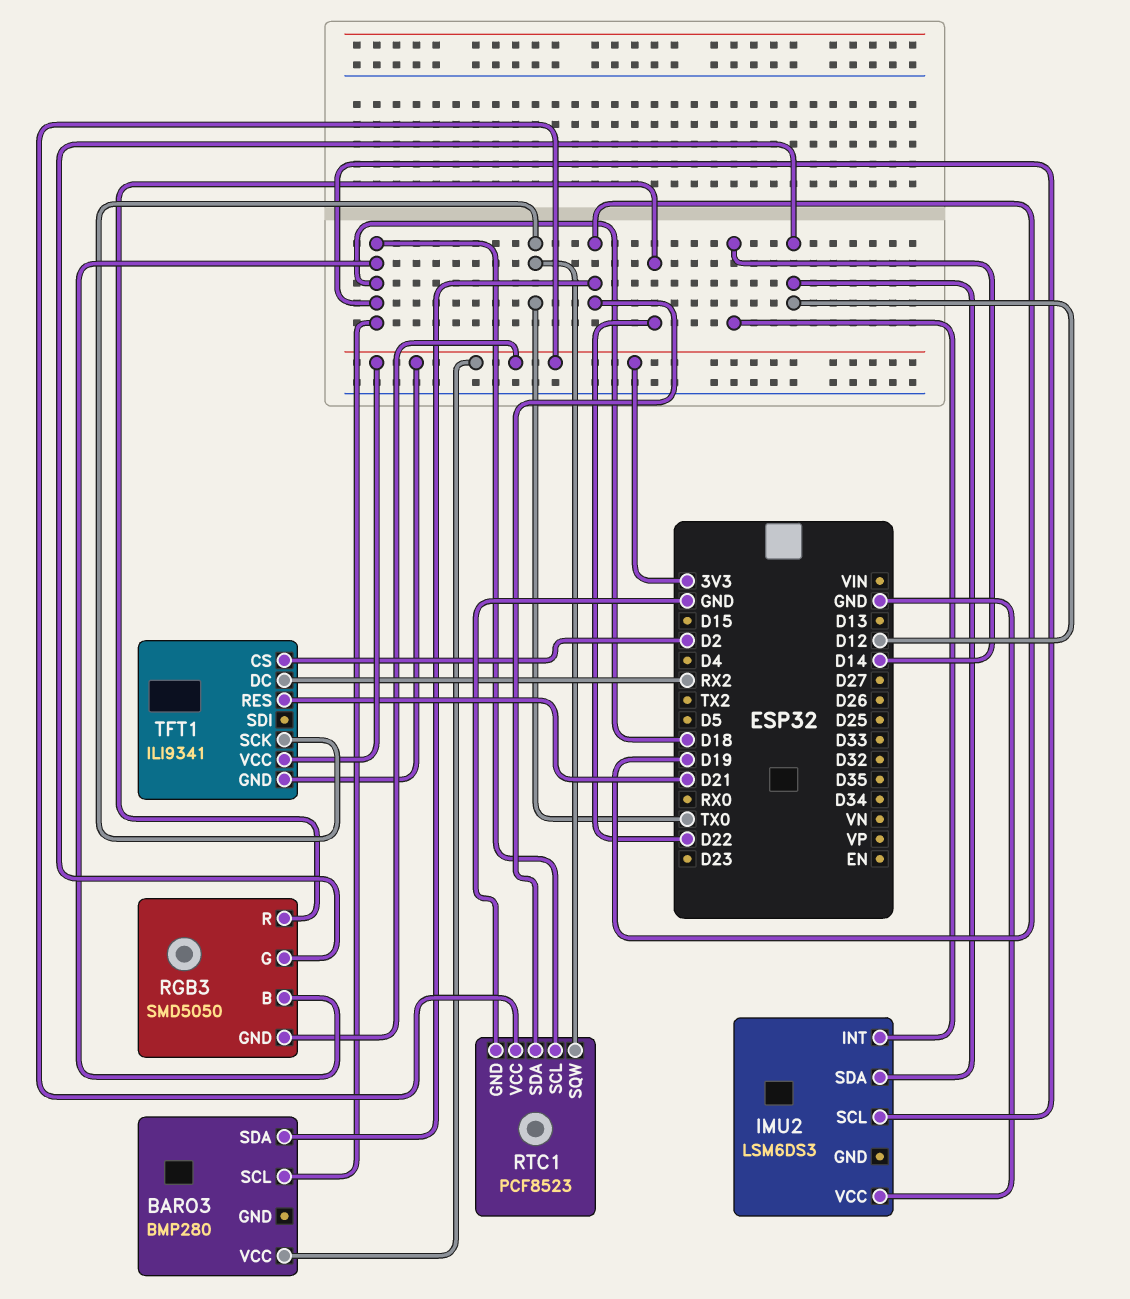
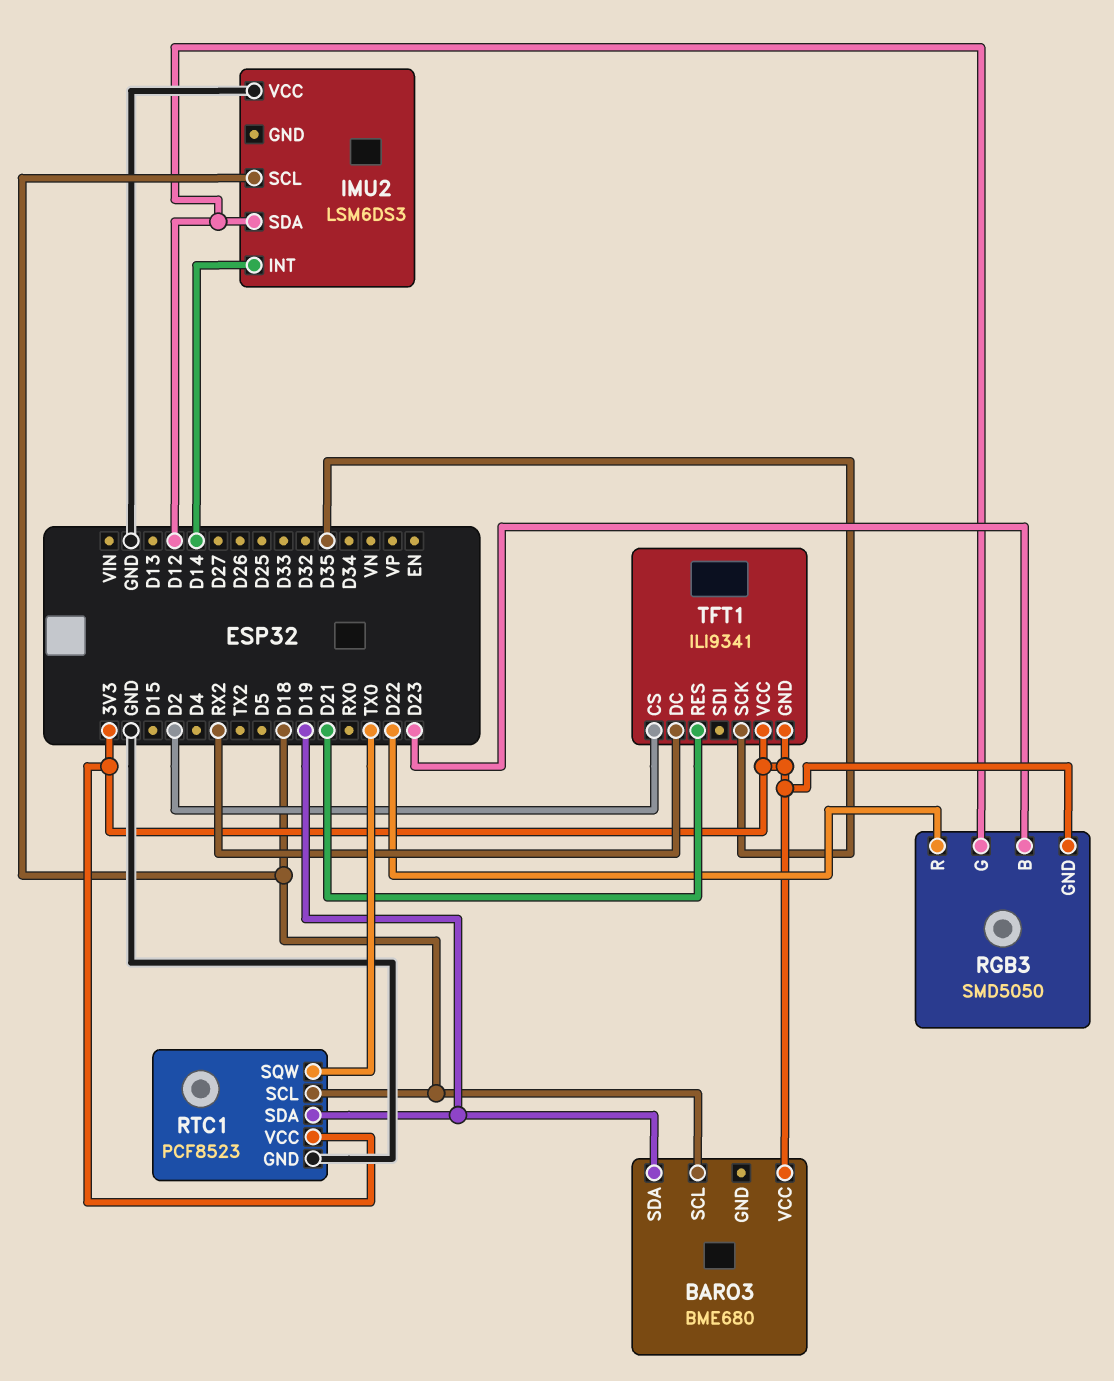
BARO3: BMP280 -> BME680
RGB3 pin B: D18 -> D23
TFT1 pin SCK: TX0 -> D35

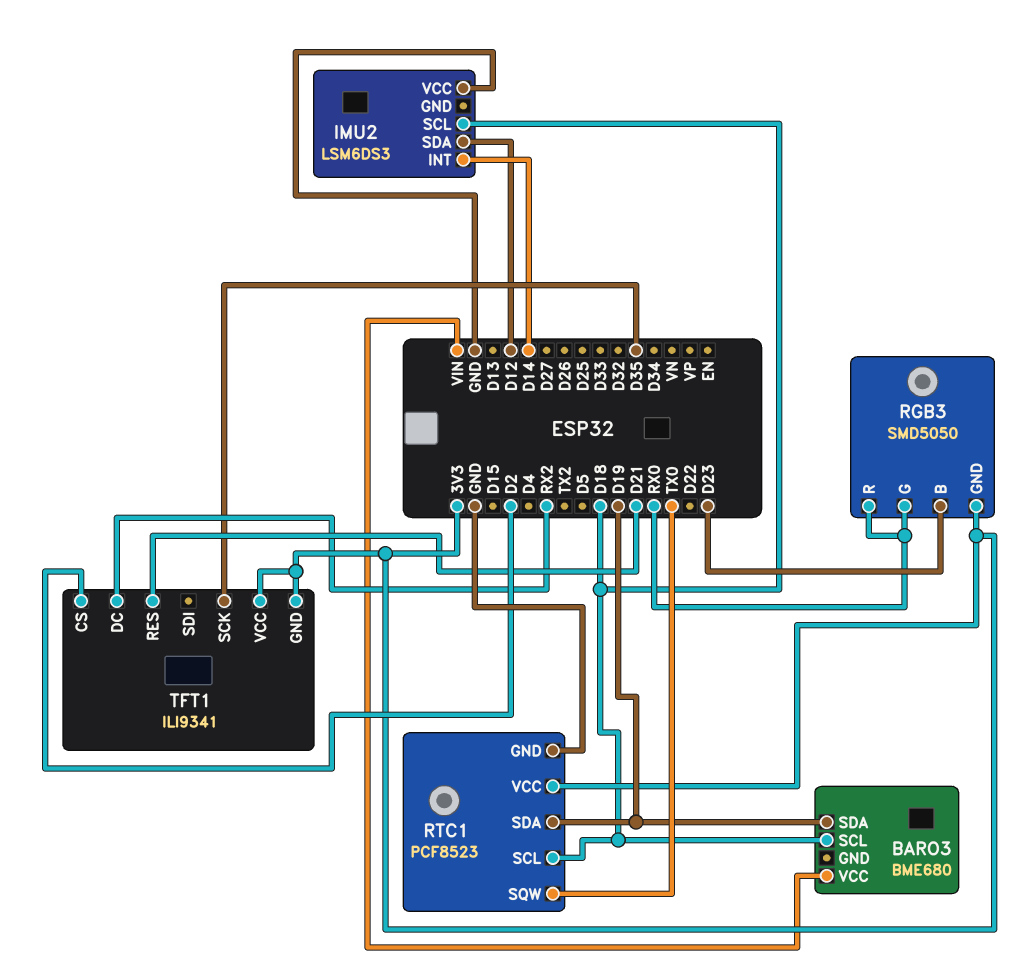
BARO3 pin VCC: 3V3 -> VIN
RGB3 pin G: D12 -> RX0
RGB3 pin R: D22 -> RX0

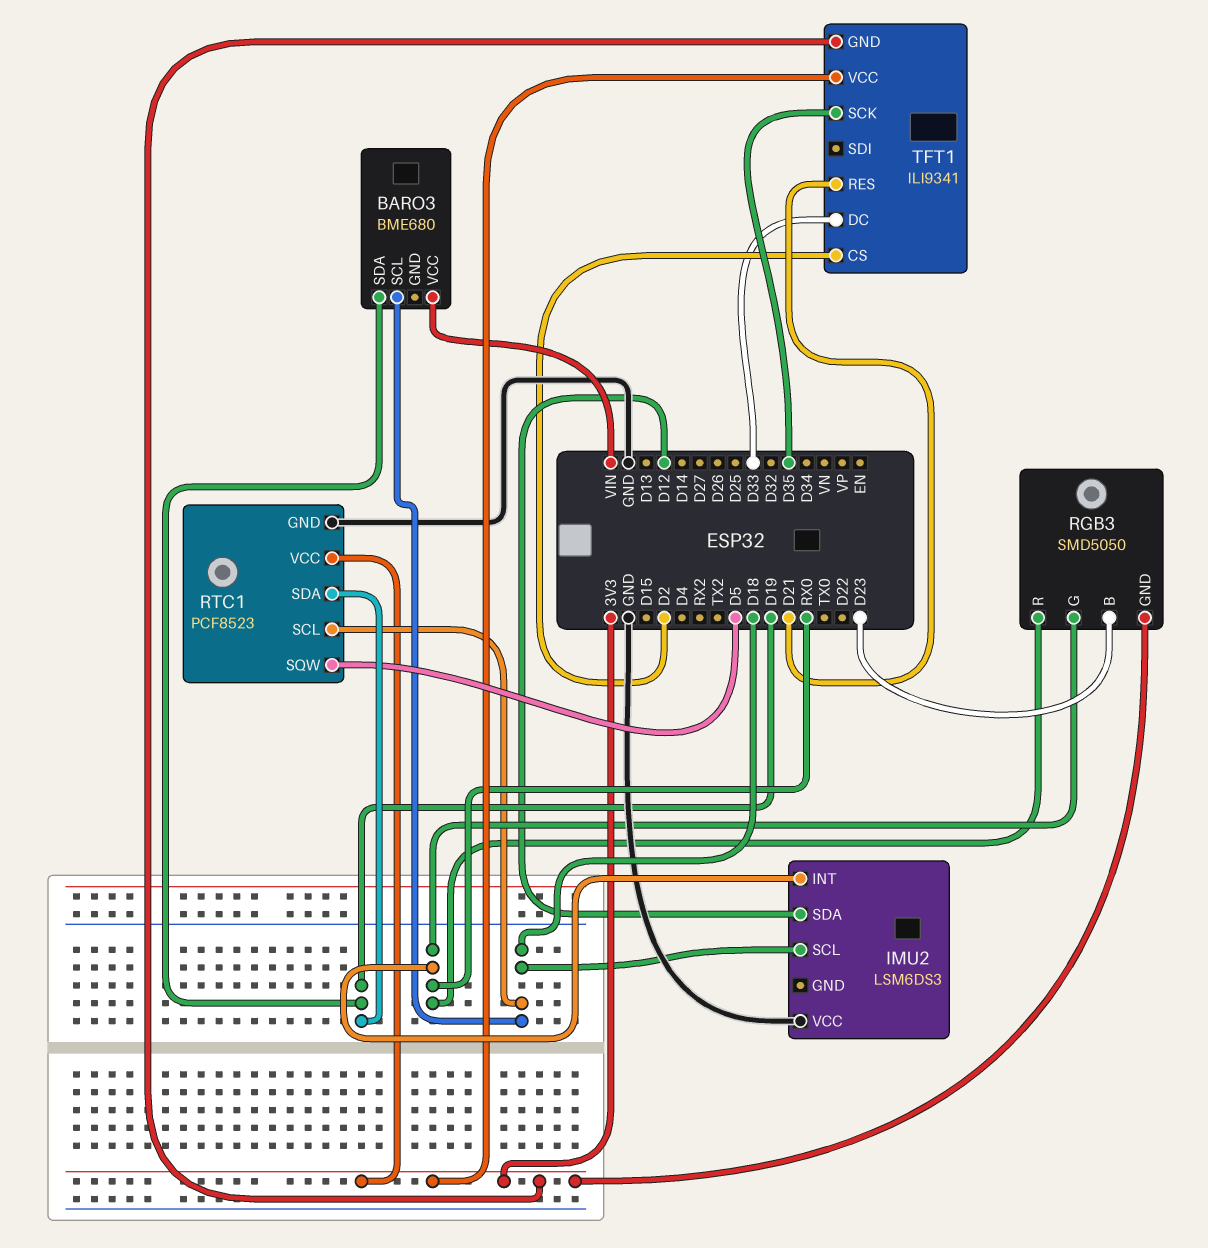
IMU2 pin INT: D14 -> RX0
RTC1 pin SQW: TX0 -> D5
TFT1 pin DC: RX2 -> D33

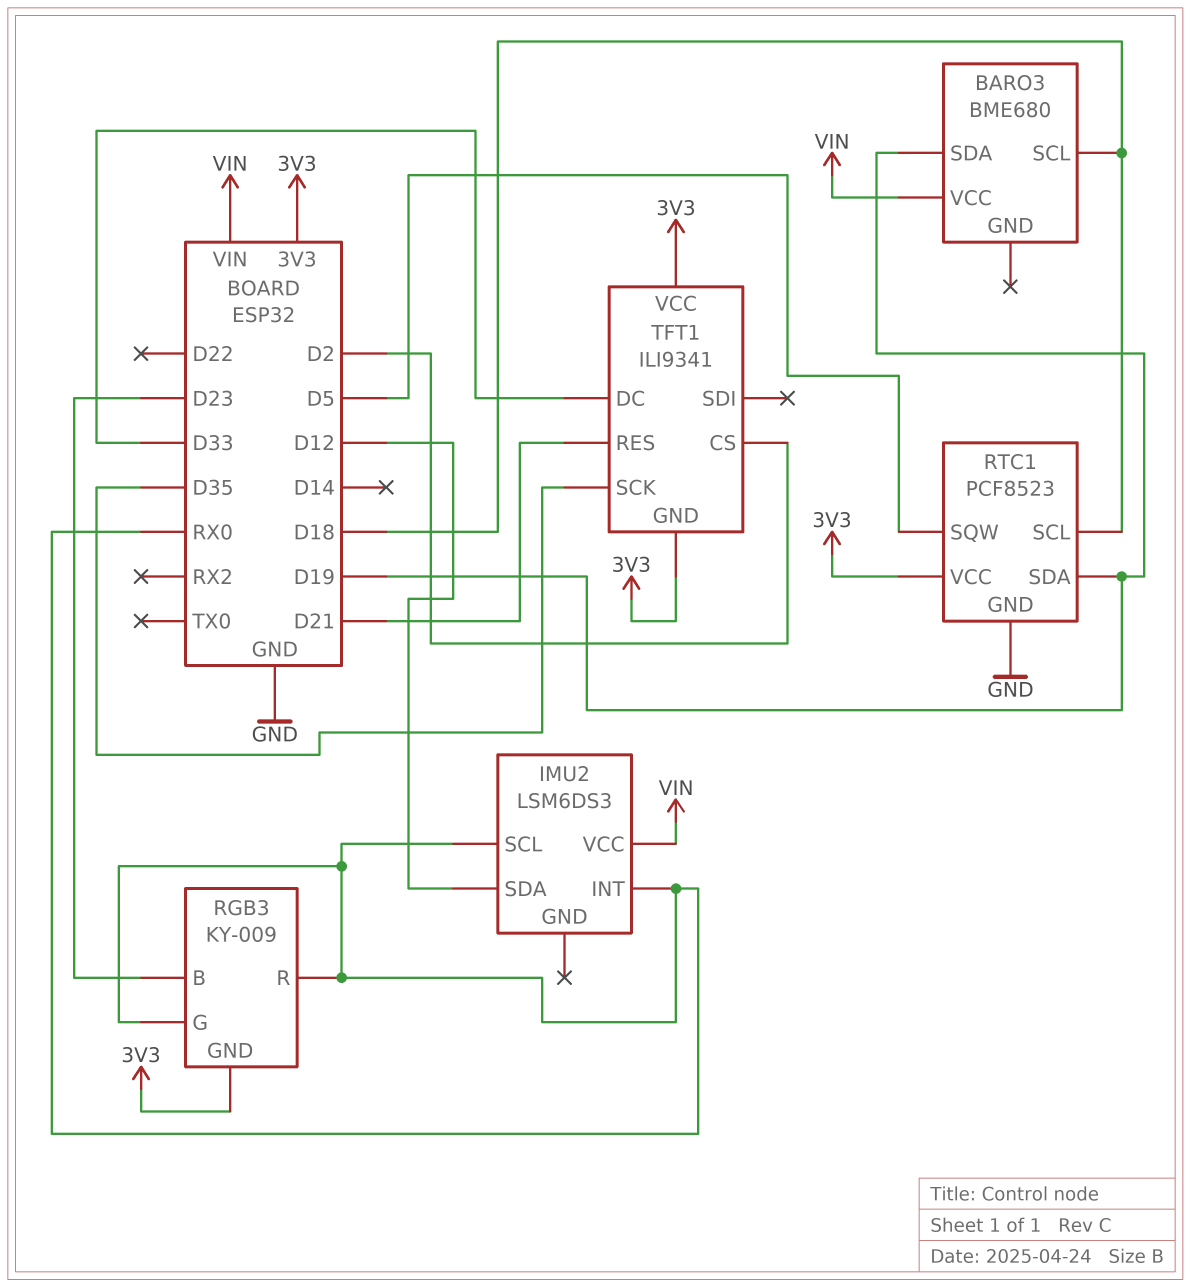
IMU2 pin SCL: D18 -> RX0
IMU2 pin VCC: GND -> VIN
RGB3: SMD5050 -> KY-009

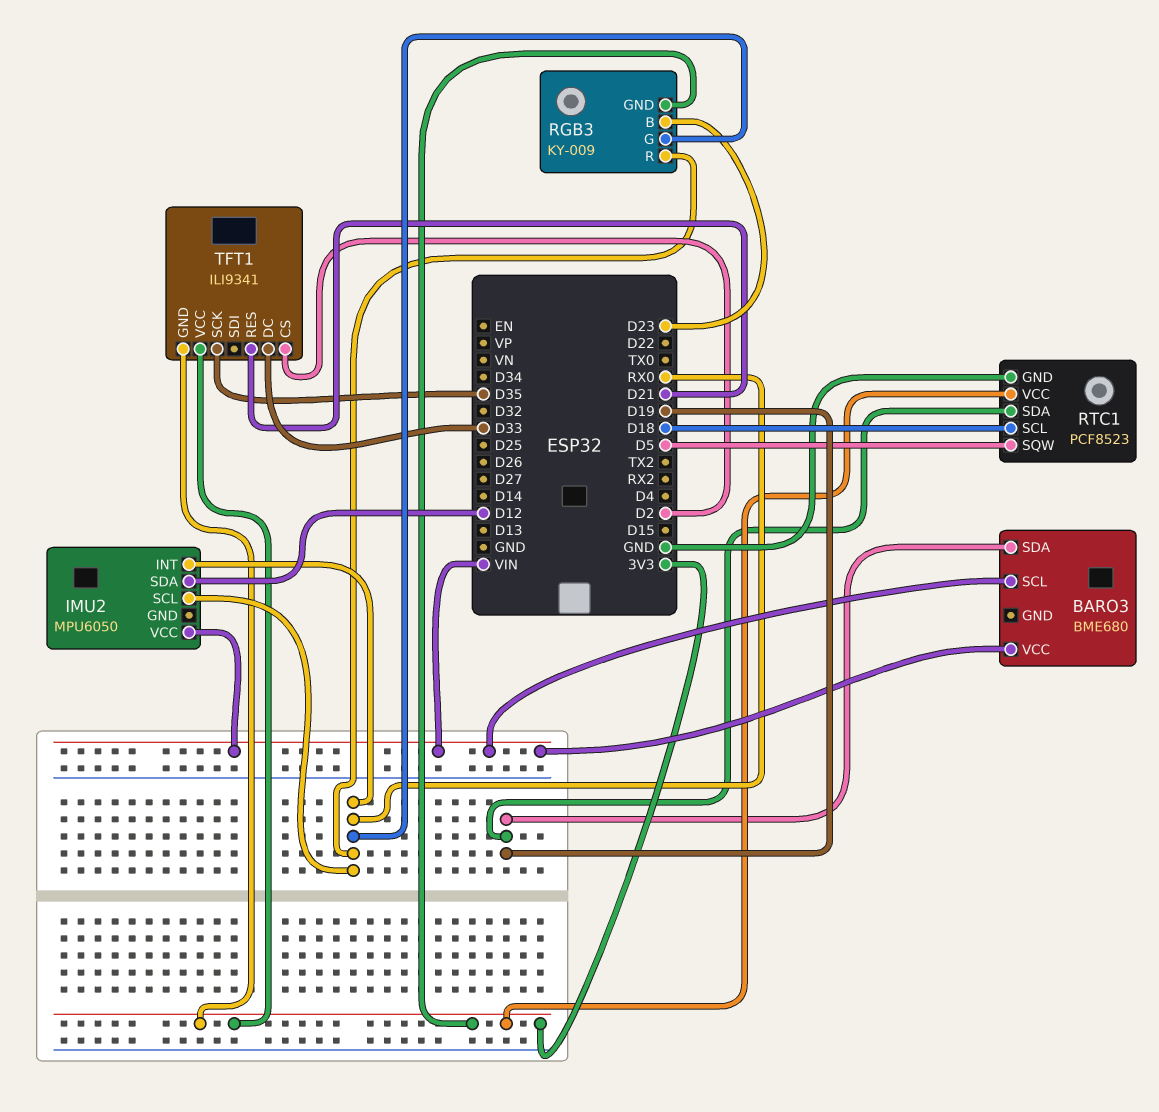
BARO3 pin SCL: D18 -> VIN
IMU2: LSM6DS3 -> MPU6050

